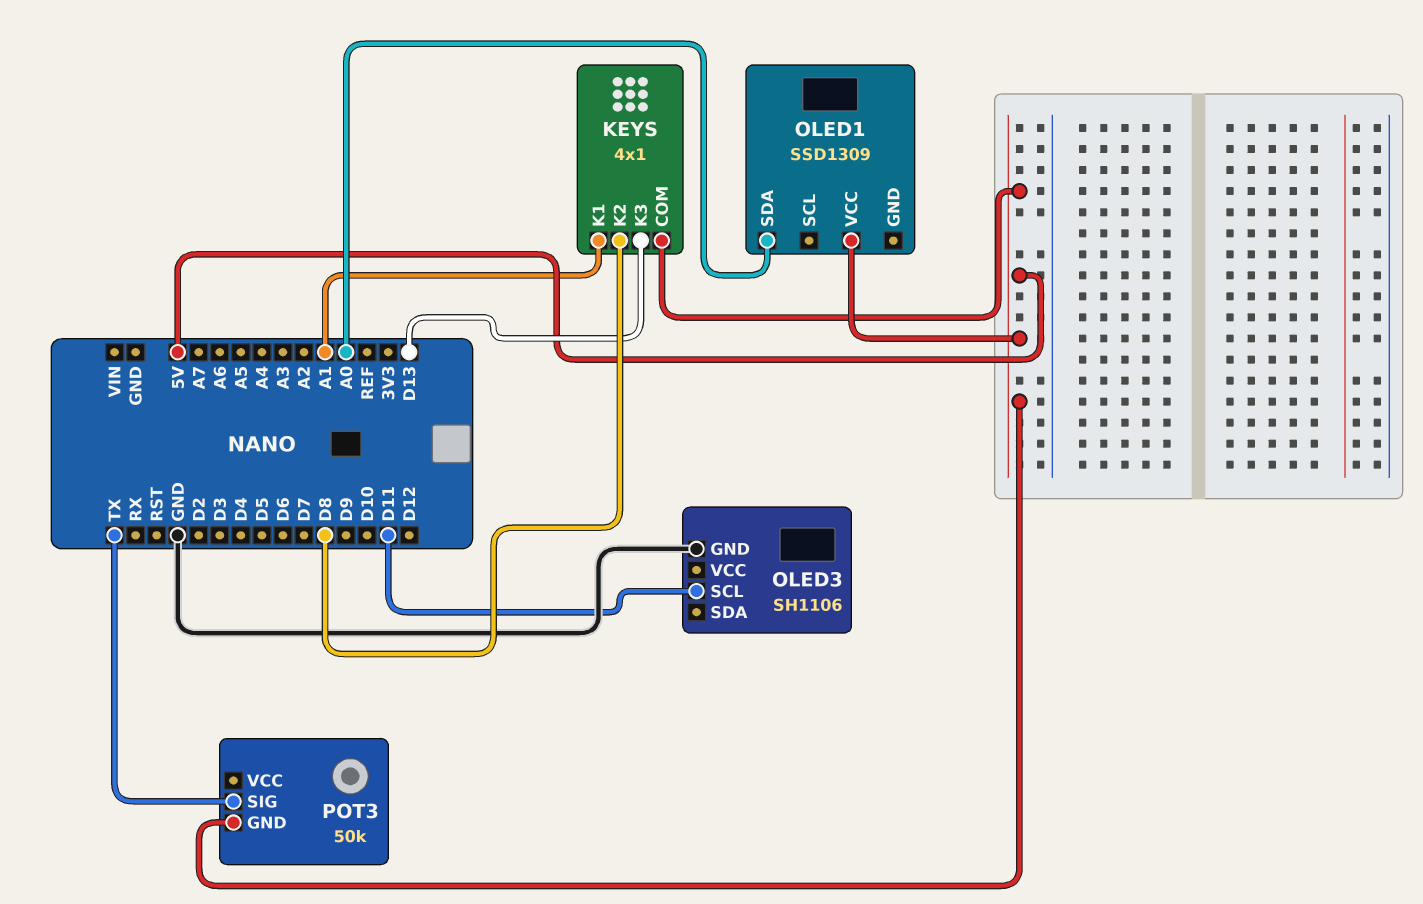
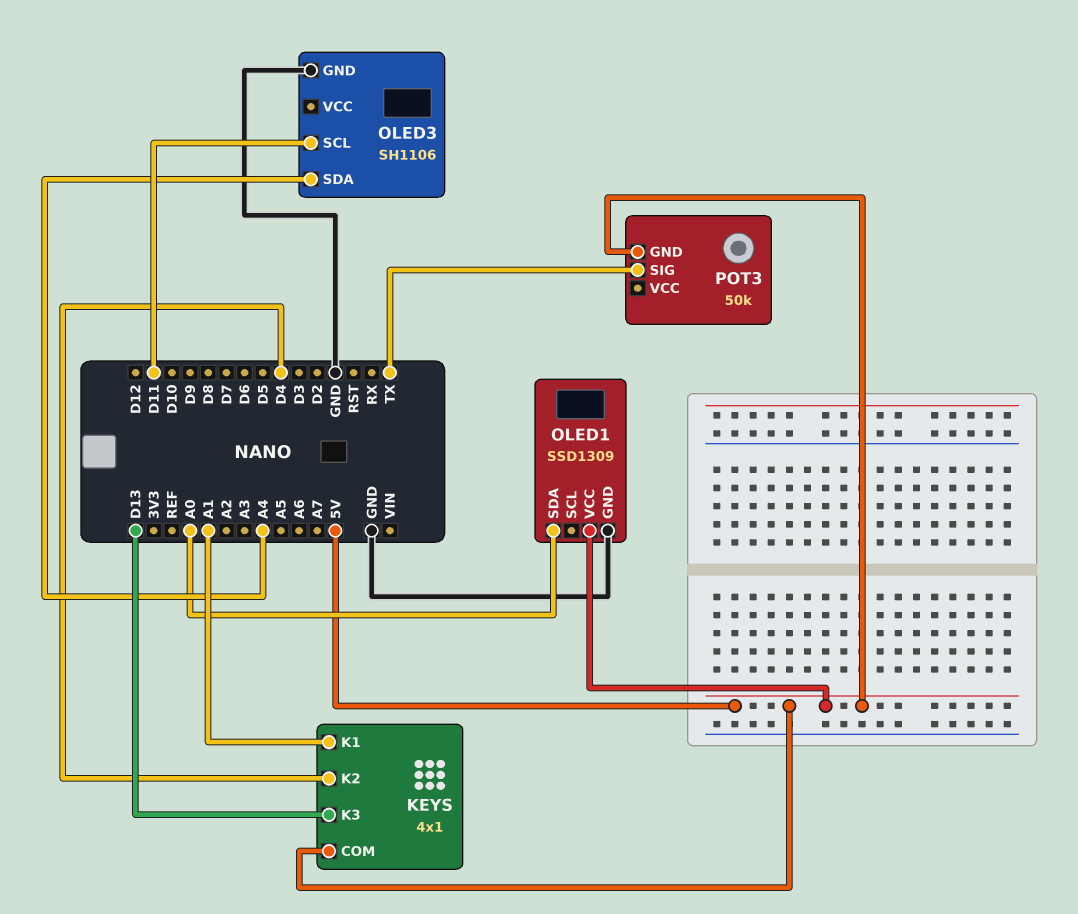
KEYS pin K2: D8 -> D4
OLED1 pin GND: none -> GND
OLED3 pin SDA: none -> A4

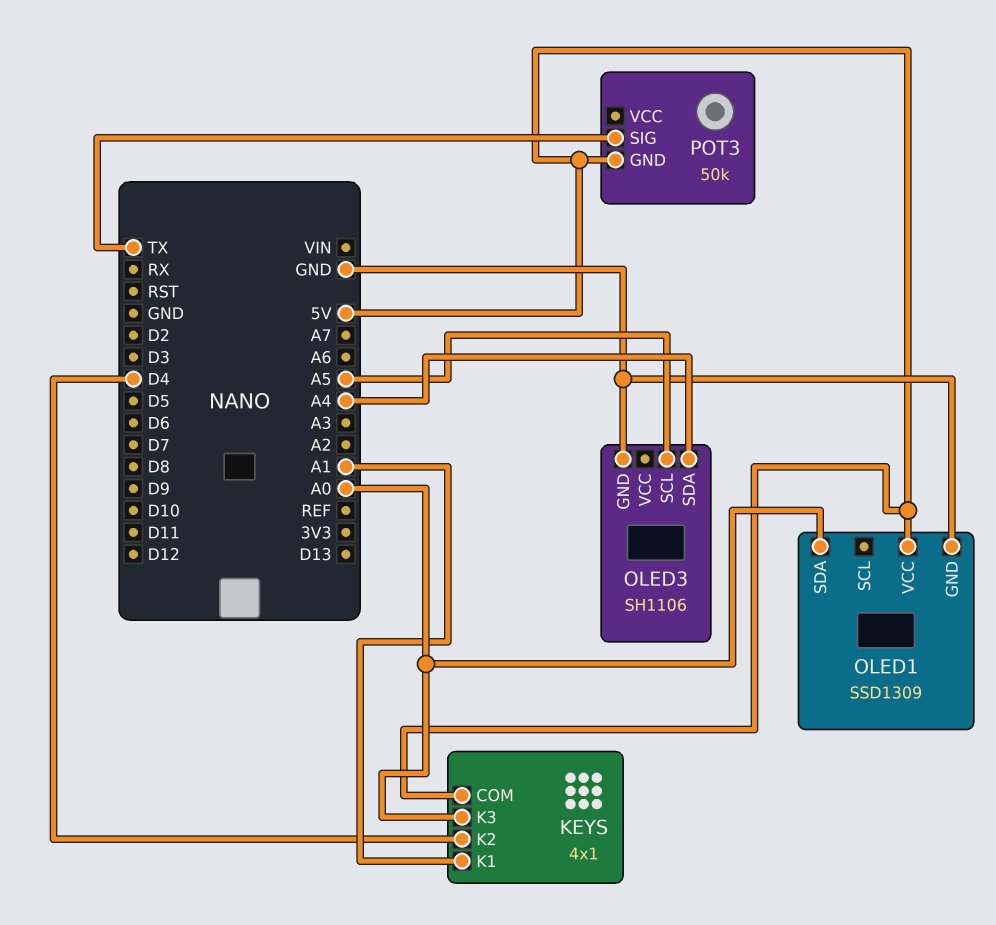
KEYS pin K3: D13 -> A0
OLED3 pin SCL: D11 -> A5

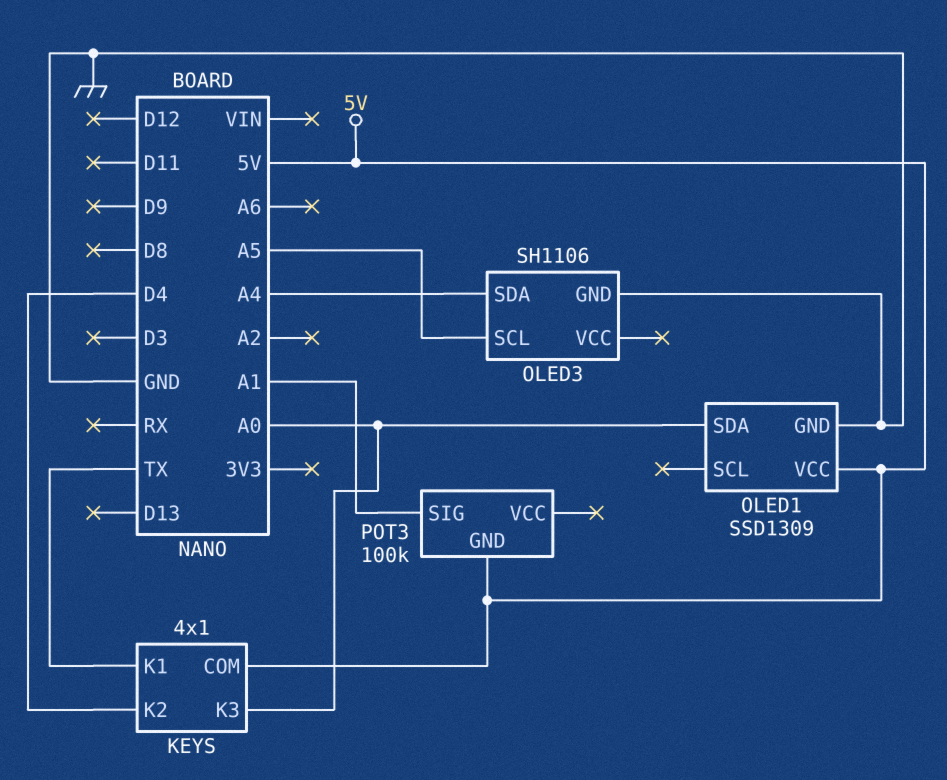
KEYS pin K1: A1 -> TX
POT3: 50k -> 100k
POT3 pin SIG: TX -> A1

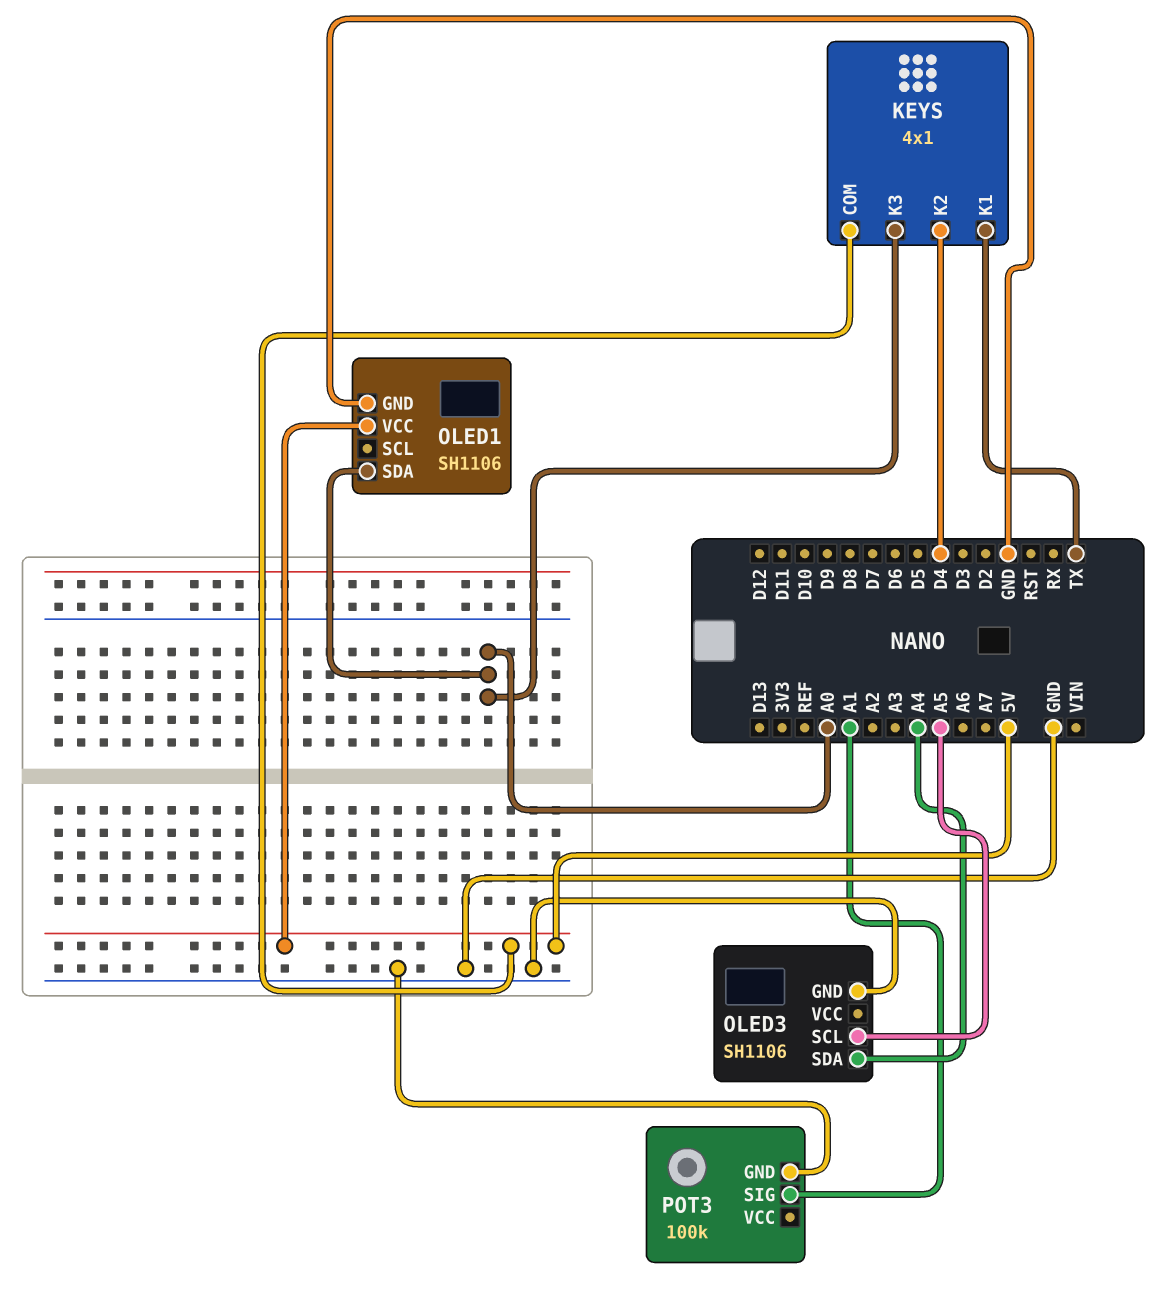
OLED1: SSD1309 -> SH1106
POT3 pin GND: 5V -> GND

